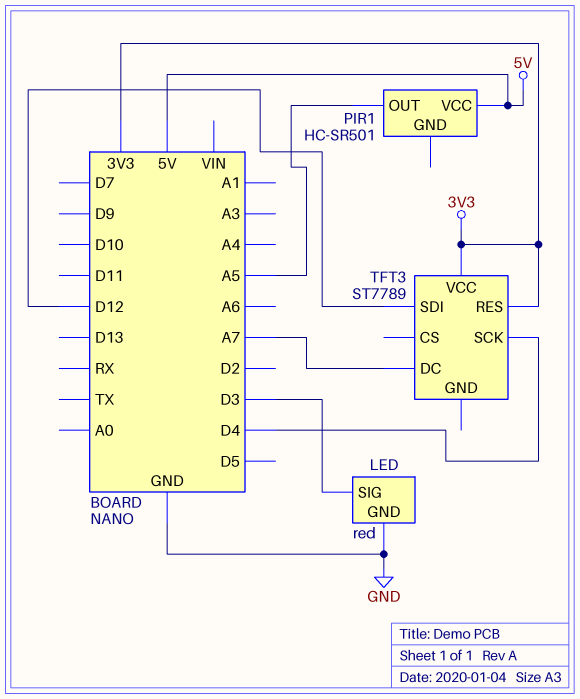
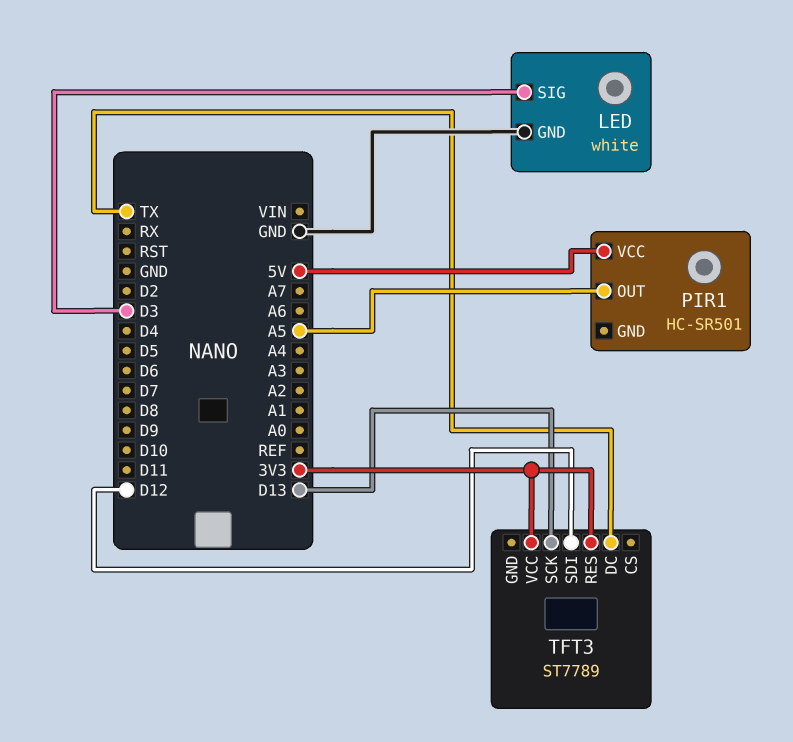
LED: red -> white
TFT3 pin DC: A7 -> TX
TFT3 pin SCK: D4 -> D13

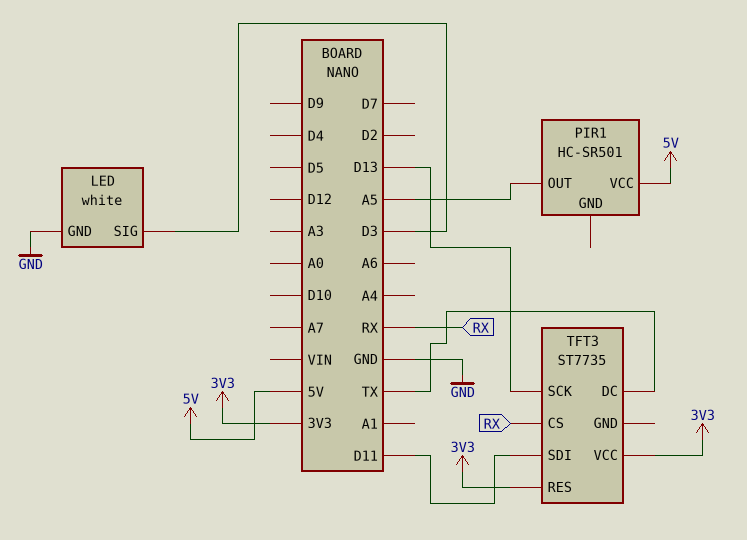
TFT3: ST7789 -> ST7735
TFT3 pin CS: none -> RX
TFT3 pin SDI: D12 -> D11

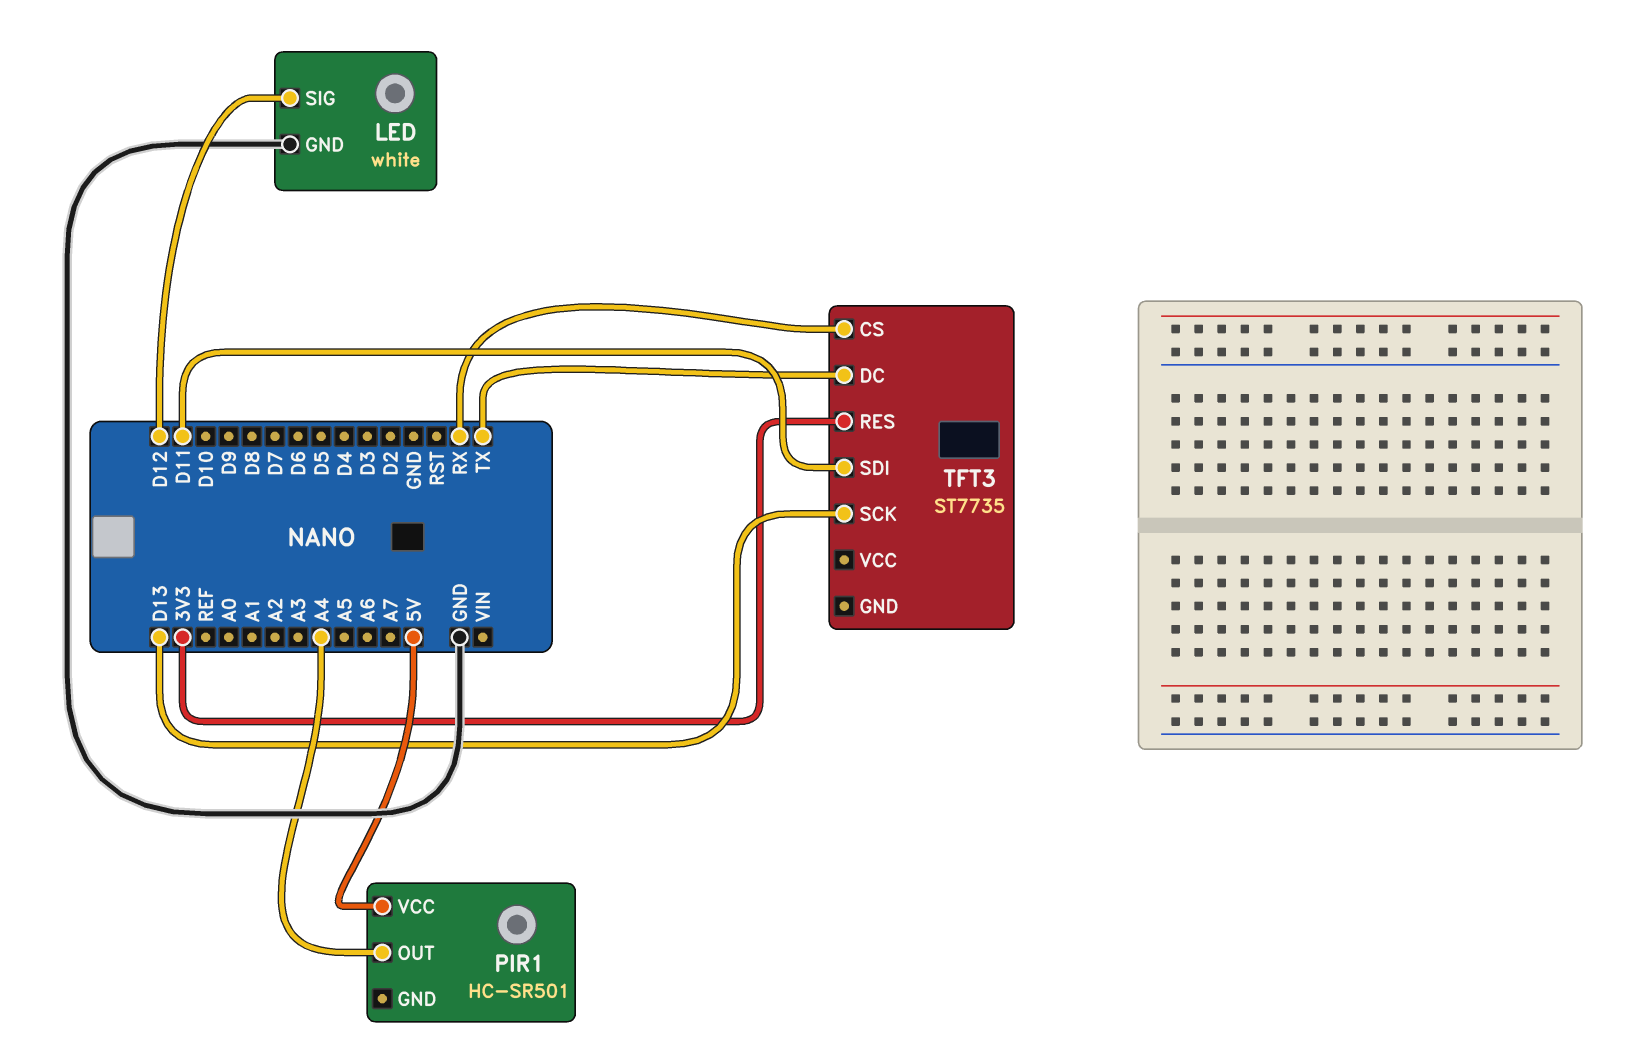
LED pin SIG: D3 -> D12
PIR1 pin OUT: A5 -> A4
TFT3 pin VCC: 3V3 -> none

